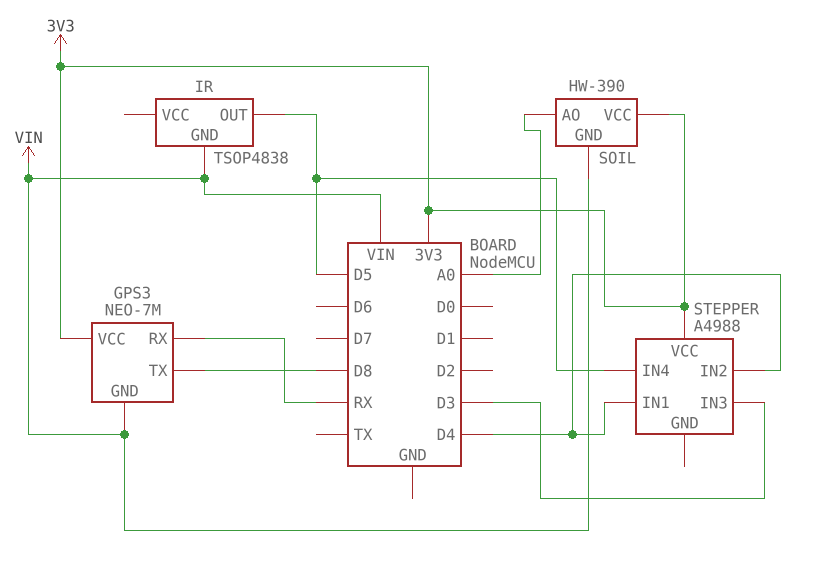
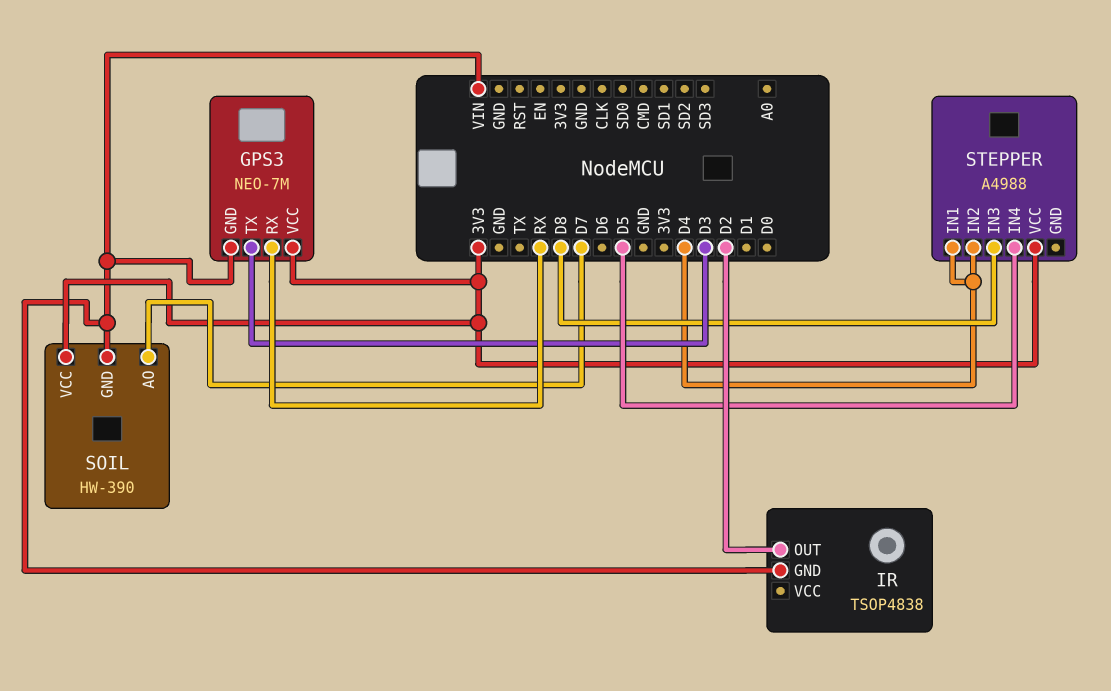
GPS3 pin TX: D8 -> D3
IR pin OUT: D5 -> D2
SOIL pin AO: A0 -> D7
STEPPER pin IN3: D3 -> D8

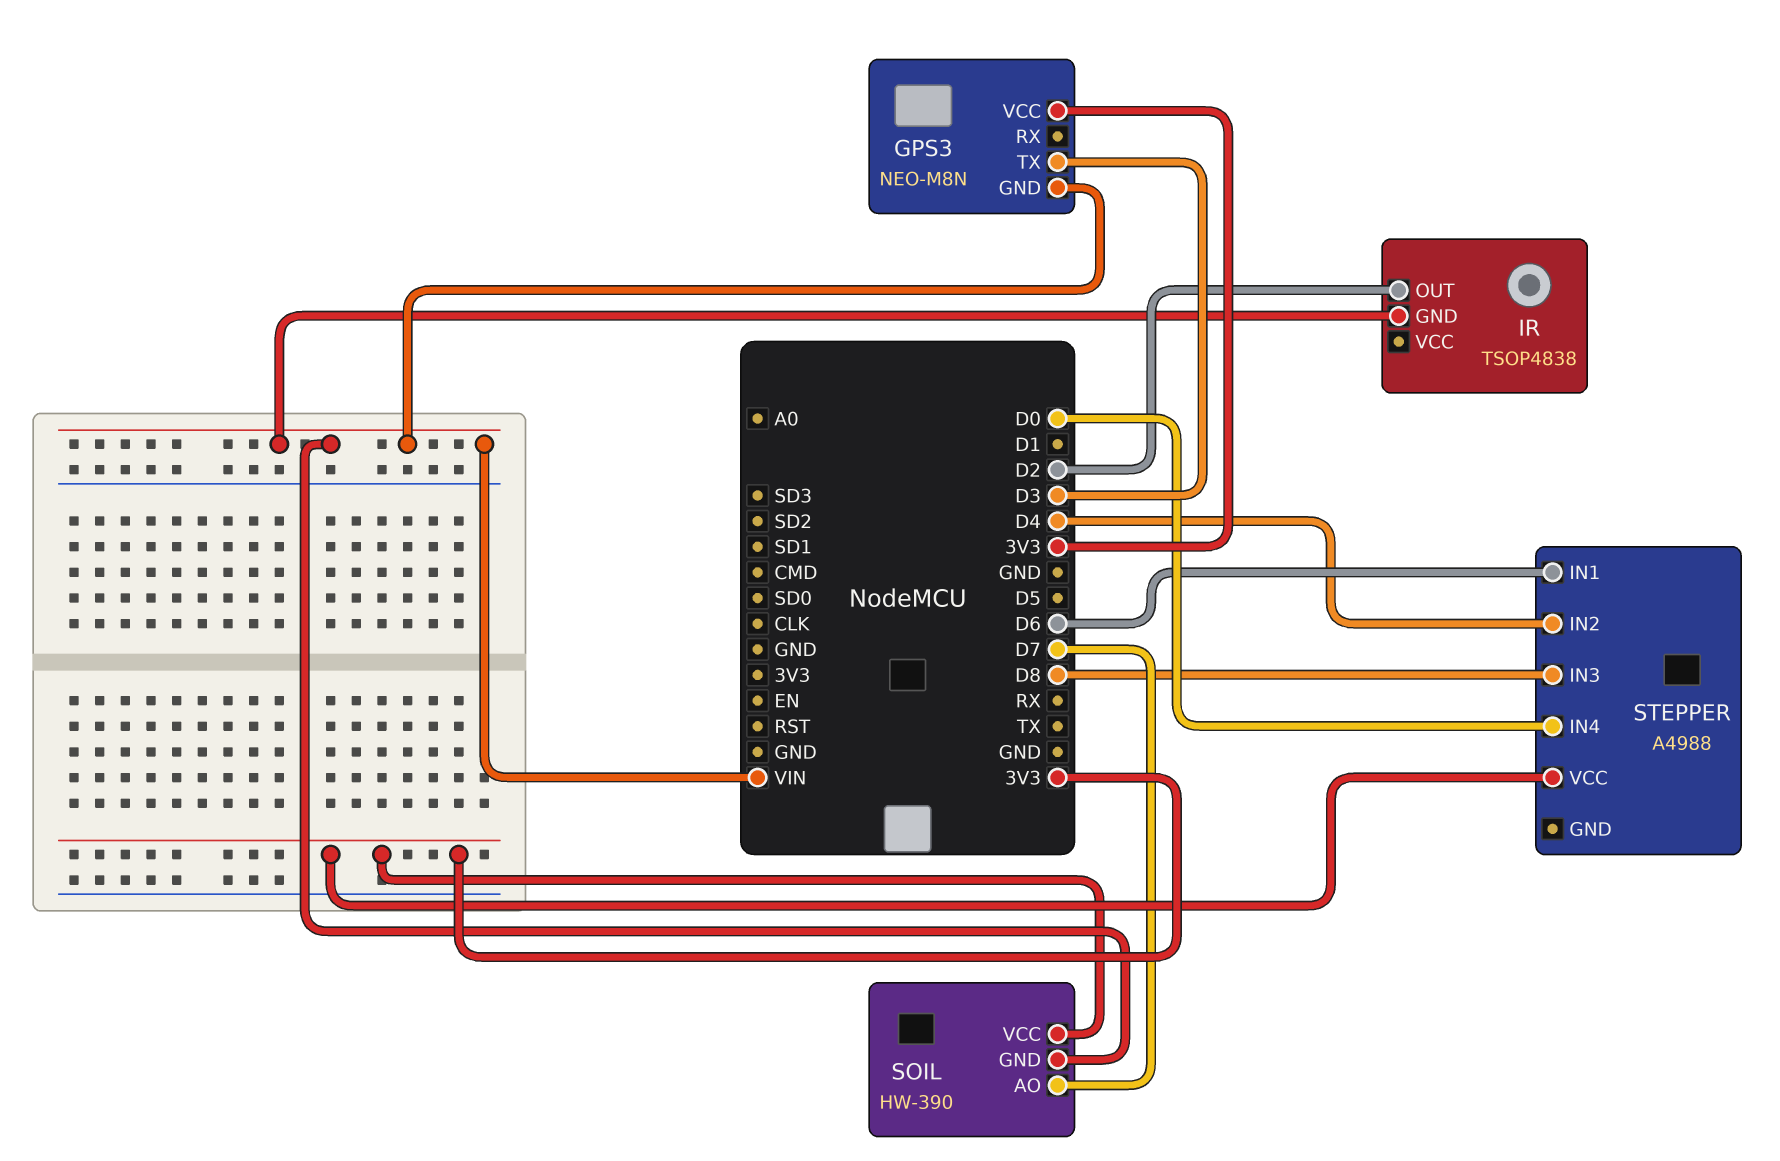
GPS3: NEO-7M -> NEO-M8N
GPS3 pin RX: RX -> none
STEPPER pin IN1: D4 -> D6
STEPPER pin IN4: D5 -> D0

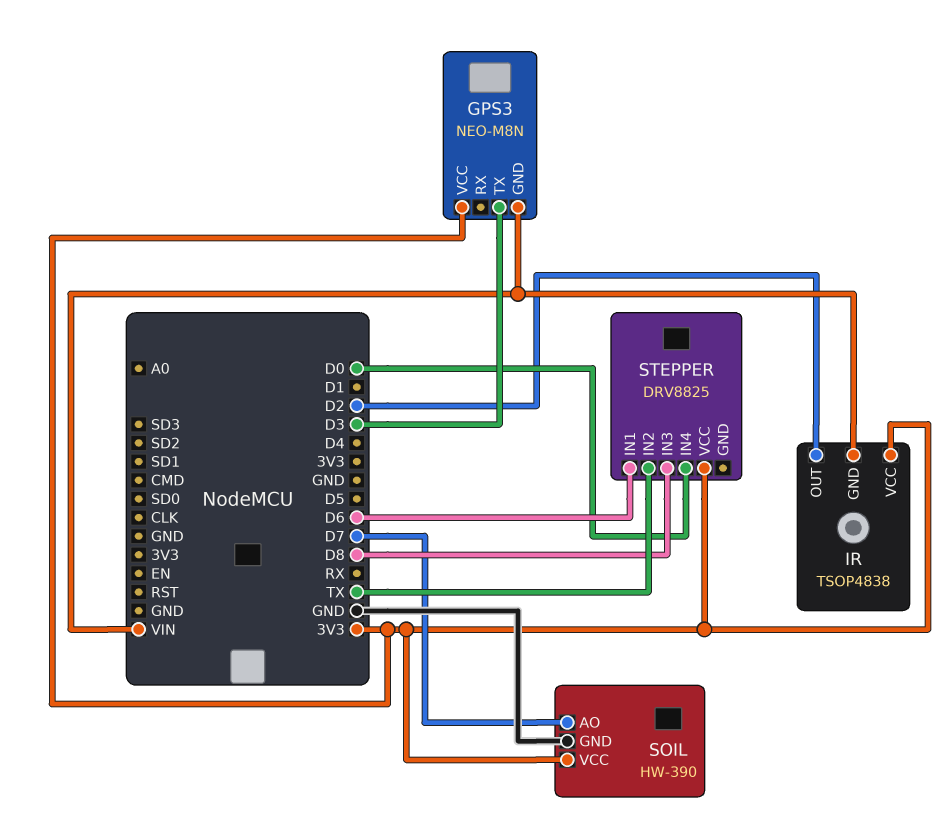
IR pin VCC: none -> 3V3
SOIL pin GND: VIN -> GND
STEPPER: A4988 -> DRV8825
STEPPER pin IN2: D4 -> TX

